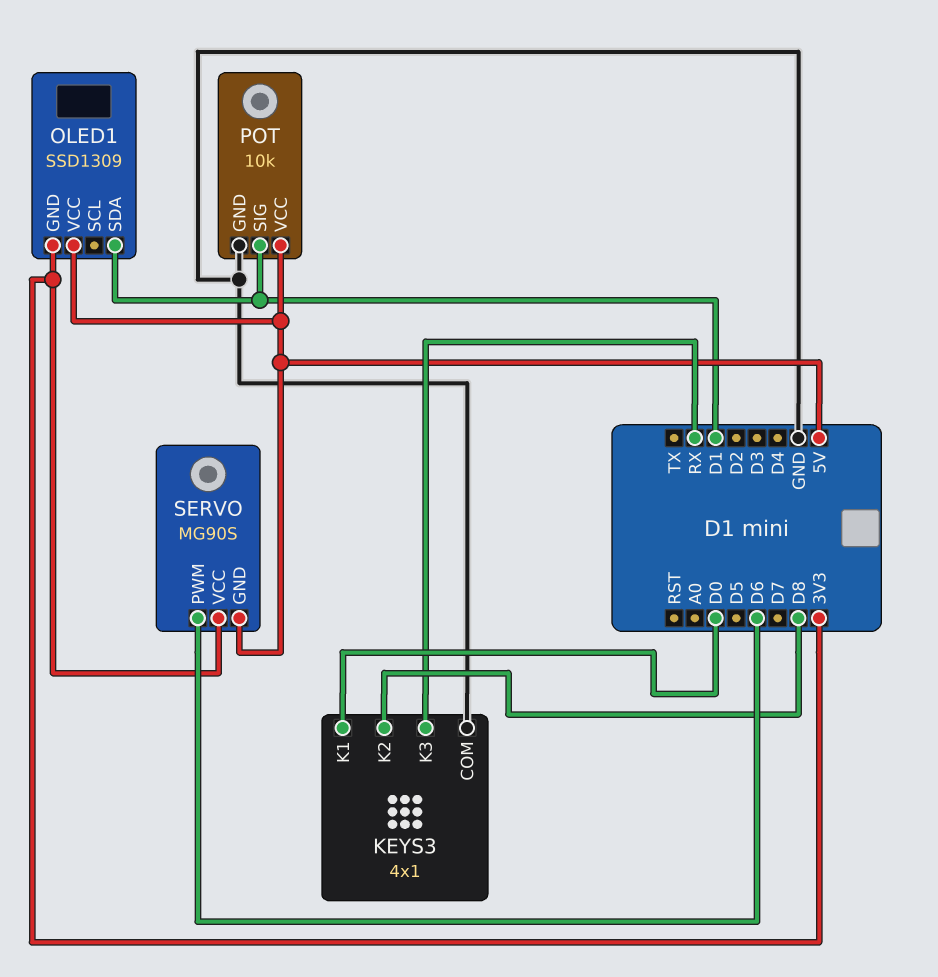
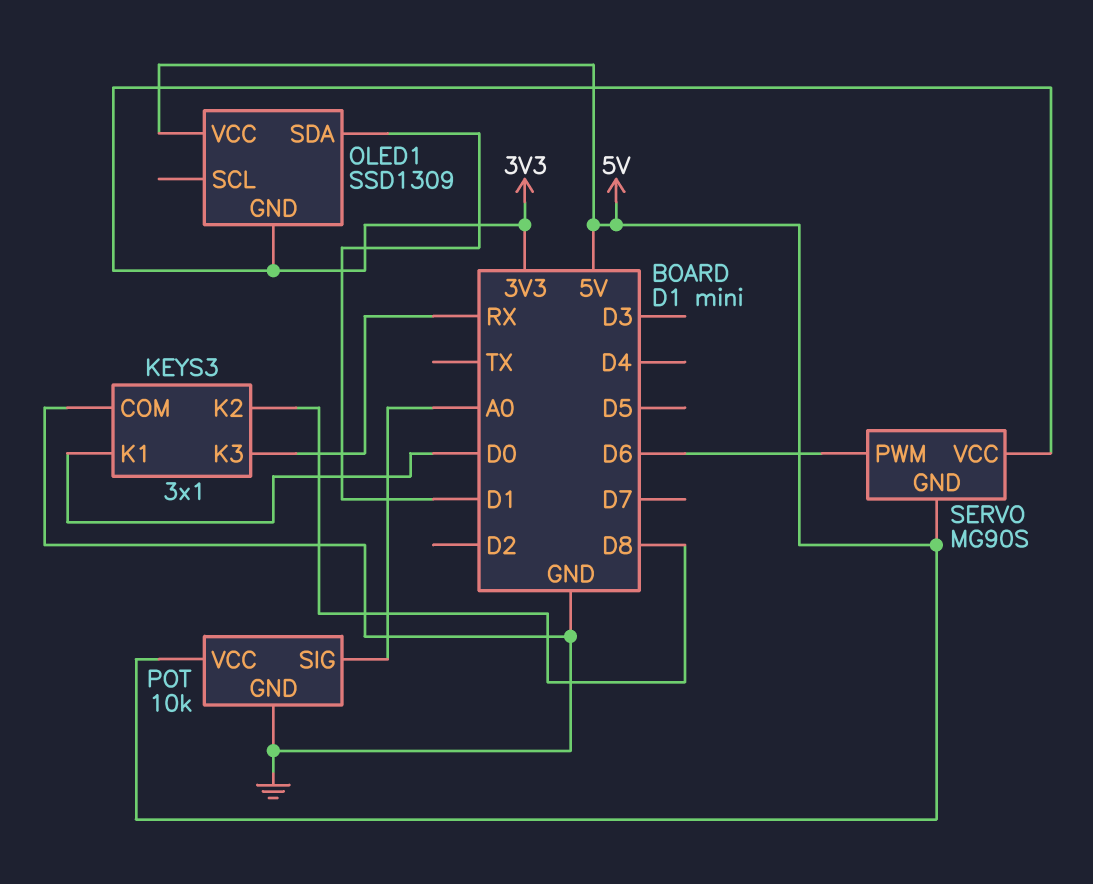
KEYS3: 4x1 -> 3x1
POT pin SIG: D1 -> A0

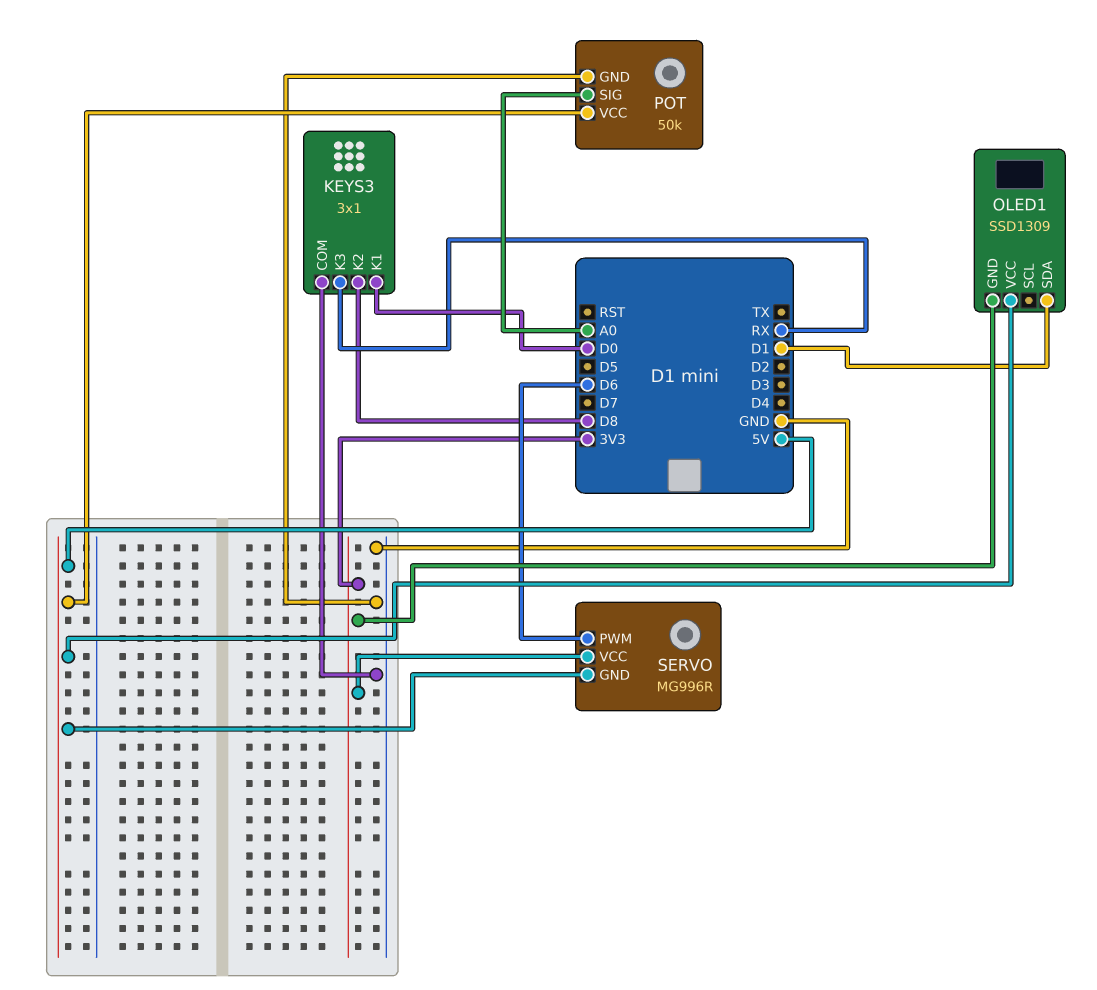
POT: 10k -> 50k
SERVO: MG90S -> MG996R

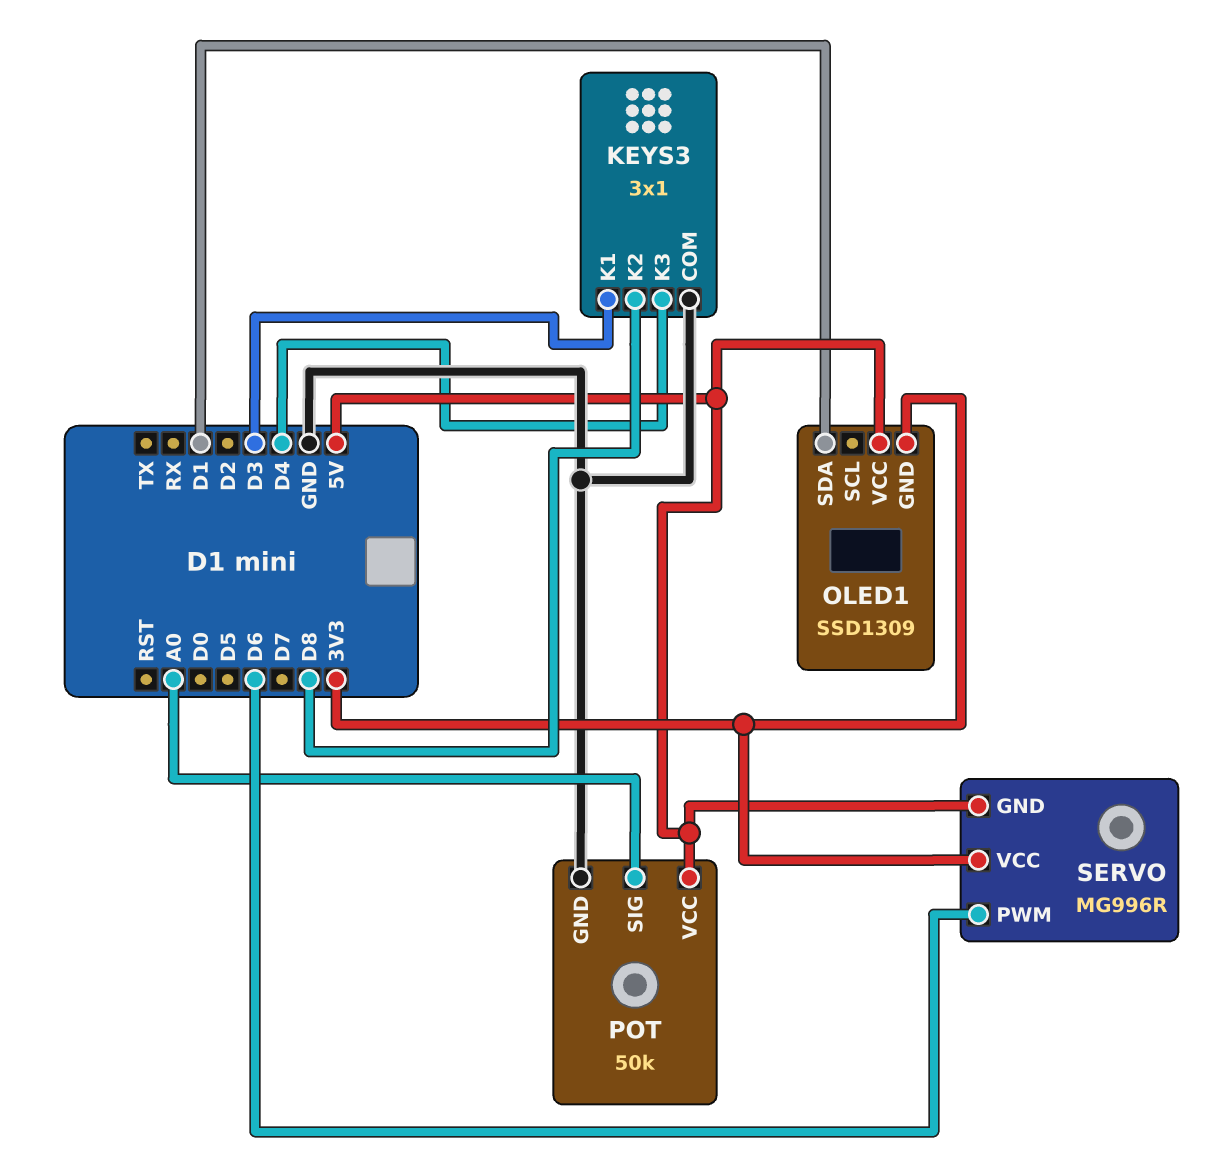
KEYS3 pin K1: D0 -> D3
KEYS3 pin K3: RX -> D4

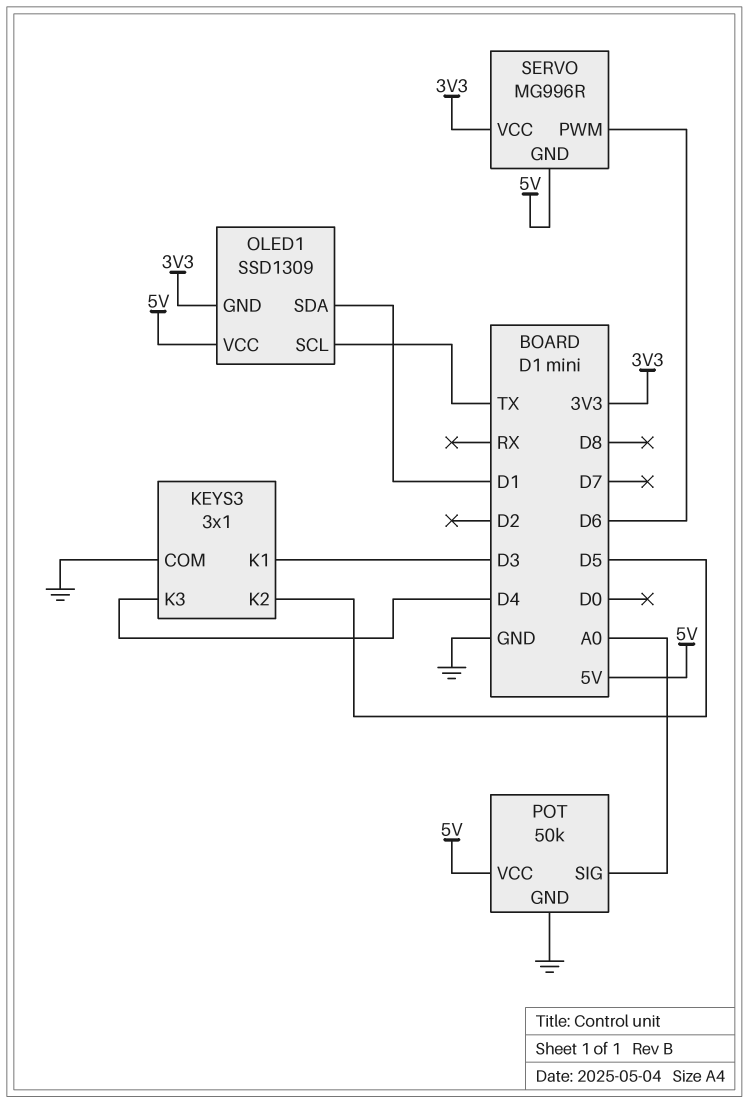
KEYS3 pin K2: D8 -> D5
OLED1 pin SCL: none -> TX

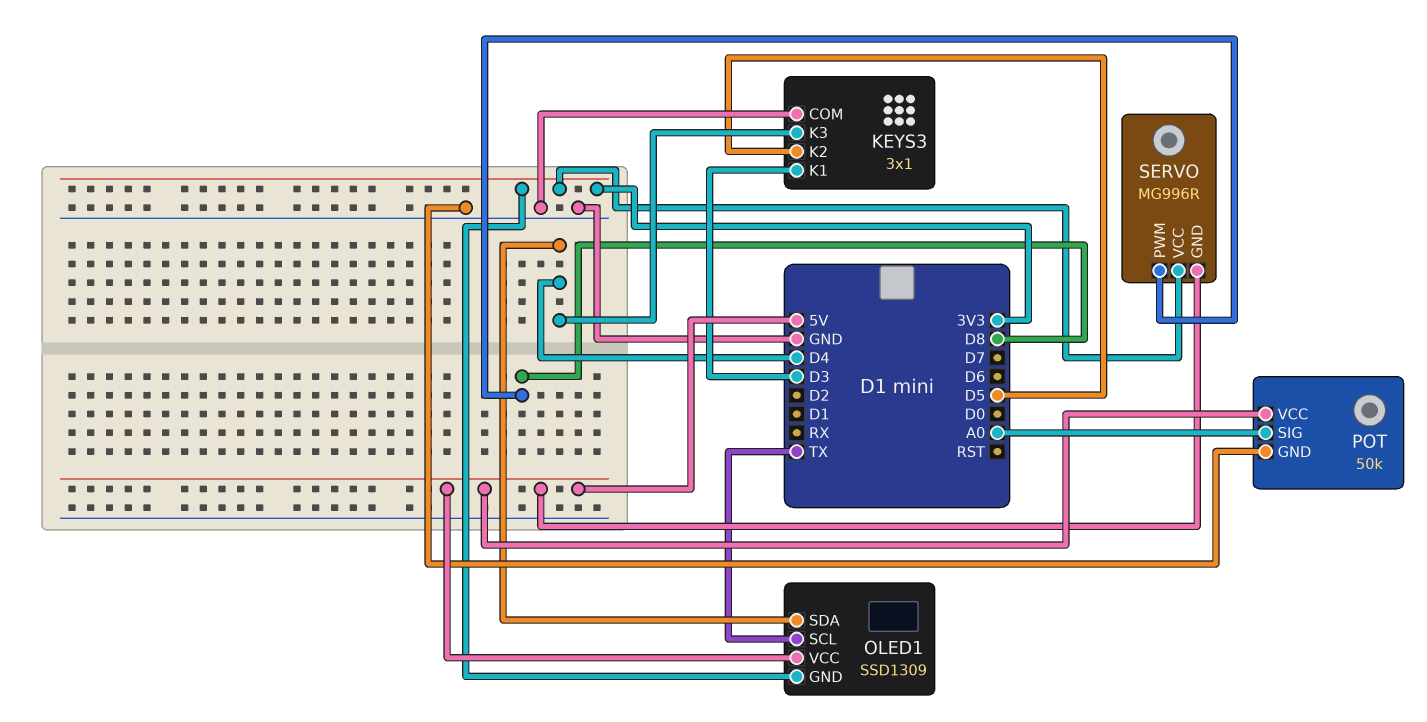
OLED1 pin SDA: D1 -> D4
SERVO pin PWM: D6 -> D8

